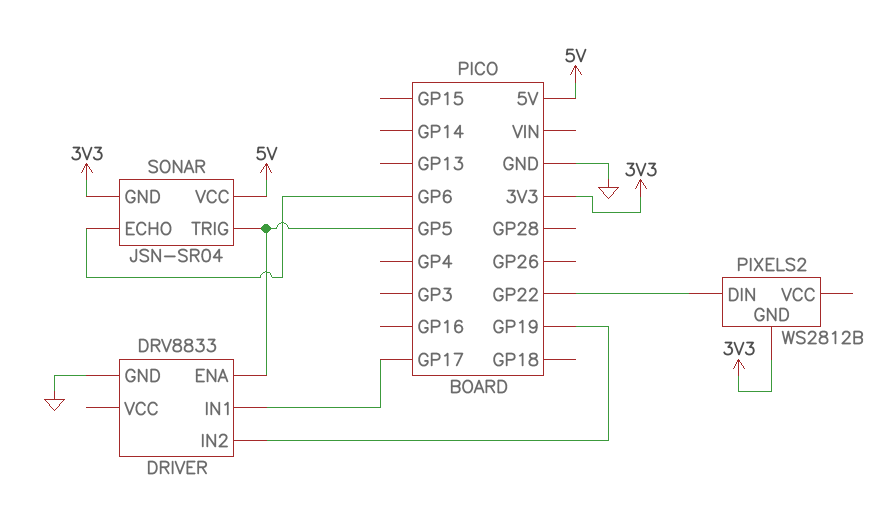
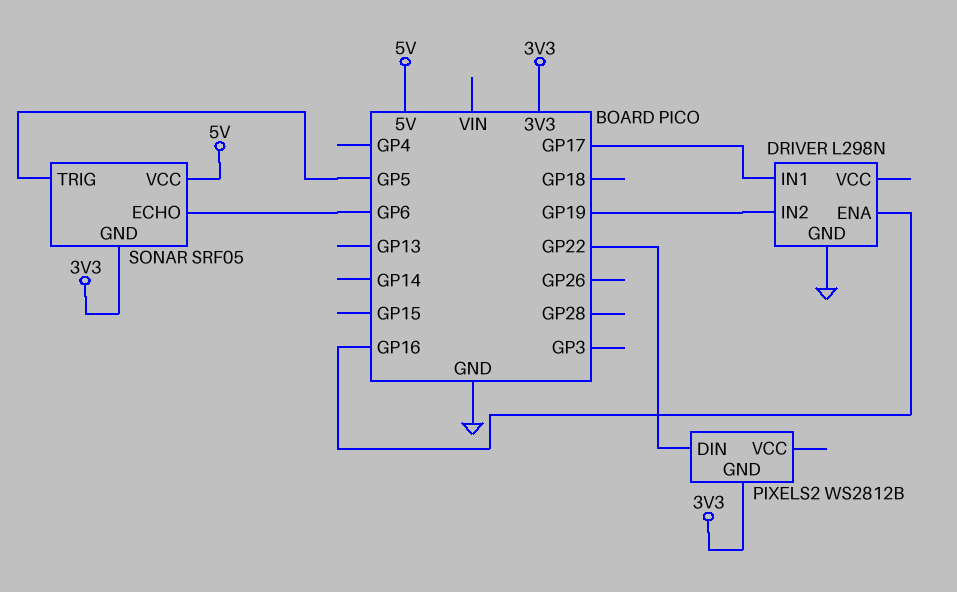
DRIVER: DRV8833 -> L298N
DRIVER pin ENA: GP5 -> GP16
SONAR: JSN-SR04 -> SRF05

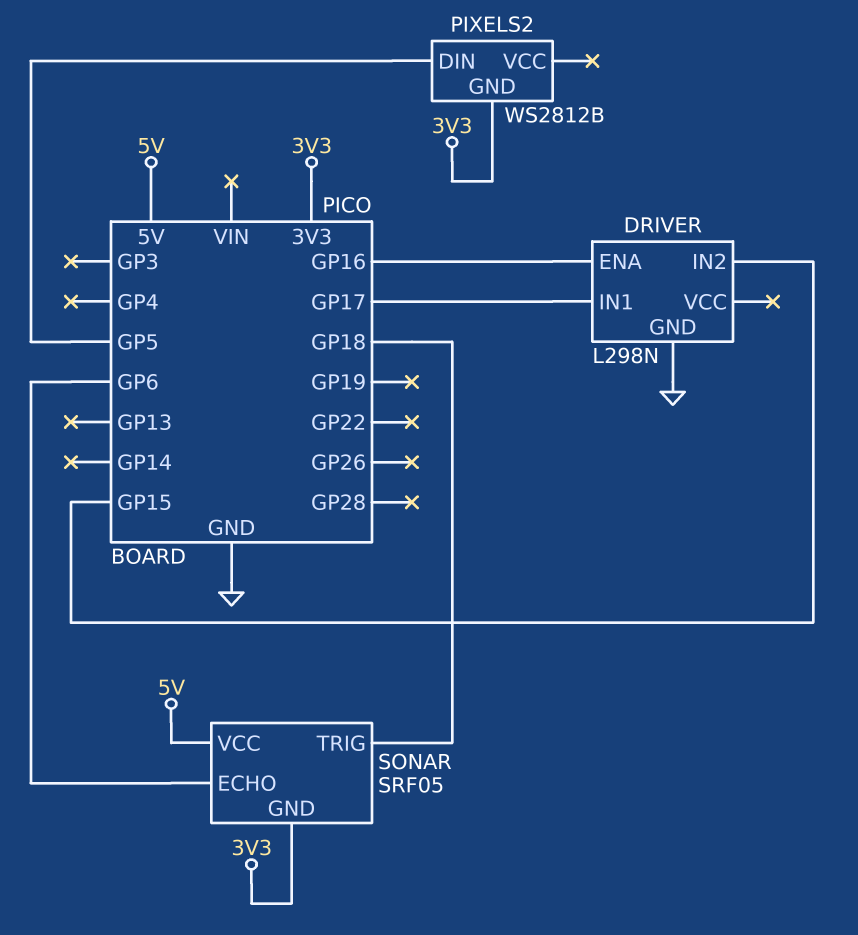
DRIVER pin IN2: GP19 -> GP15
PIXELS2 pin DIN: GP22 -> GP5
SONAR pin TRIG: GP5 -> GP18

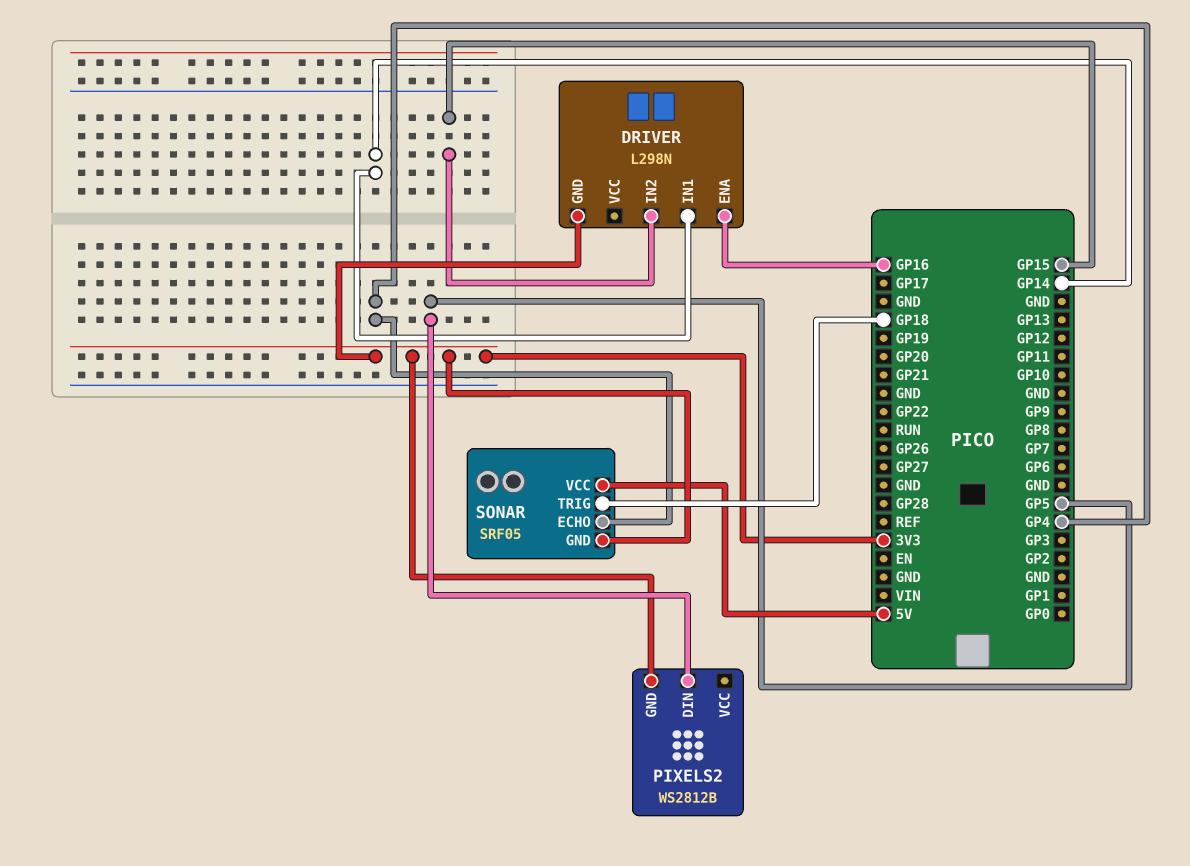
DRIVER pin GND: GND -> 3V3
DRIVER pin IN1: GP17 -> GP14
SONAR pin ECHO: GP6 -> GP4

